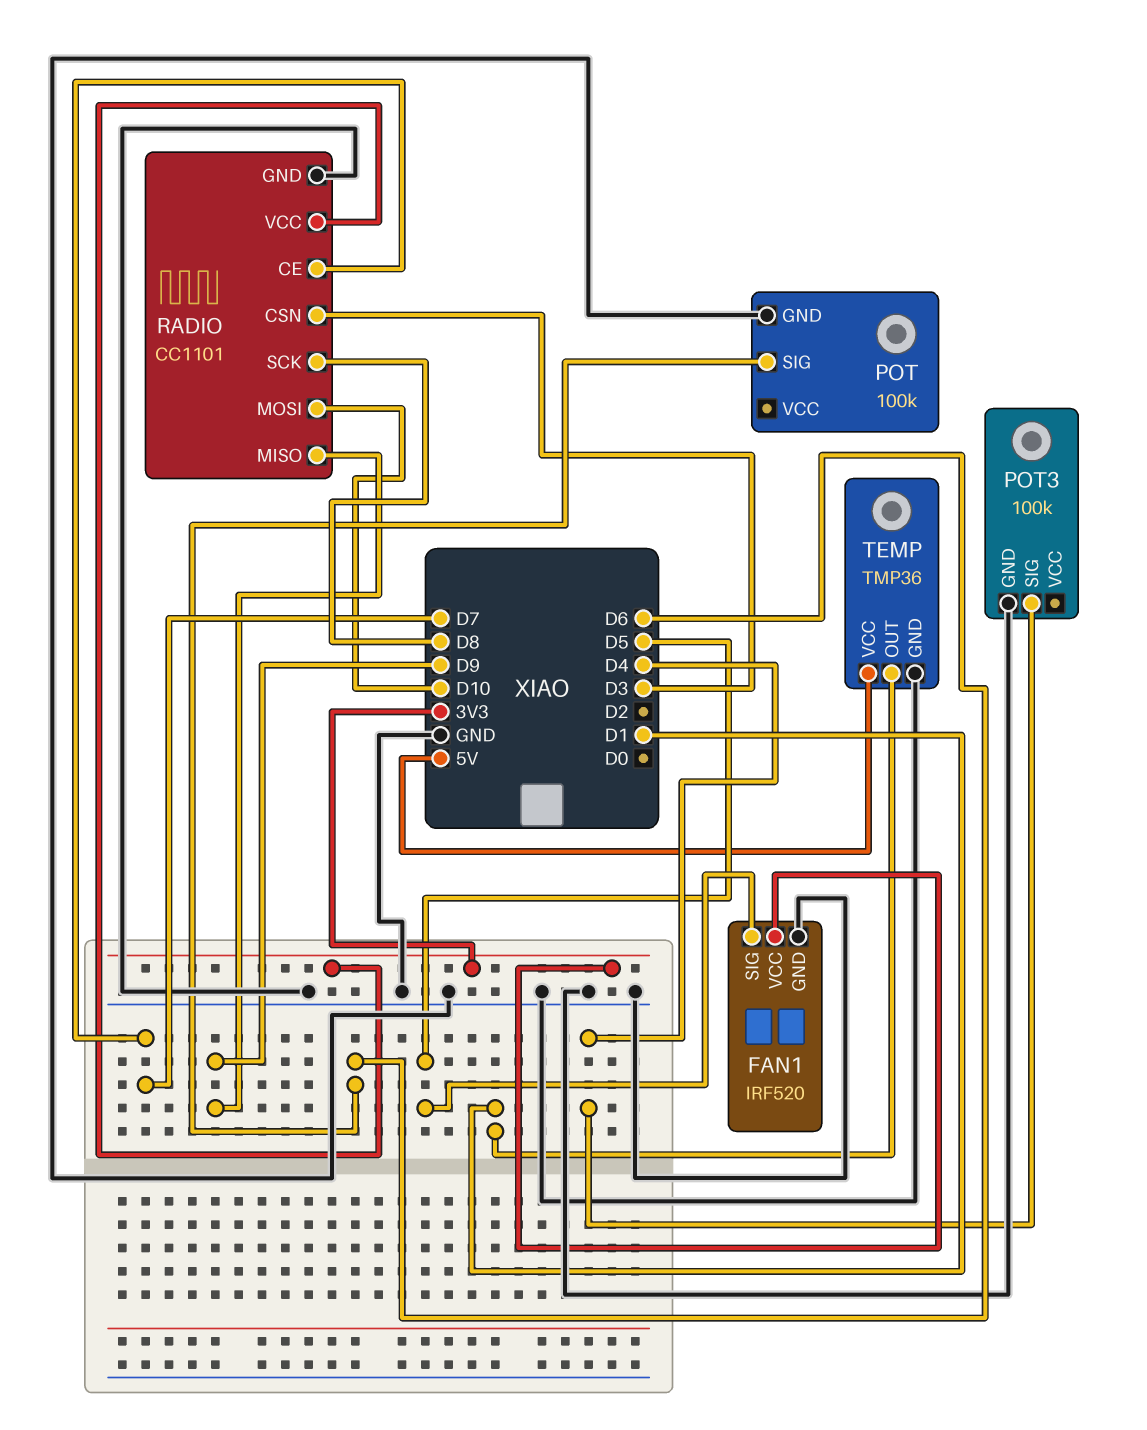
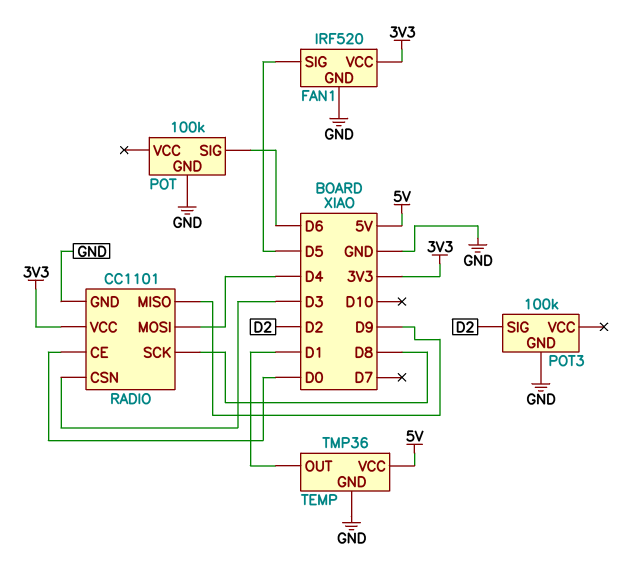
POT3 pin SIG: D4 -> D2
RADIO pin CE: D7 -> D0
RADIO pin MOSI: D10 -> D4

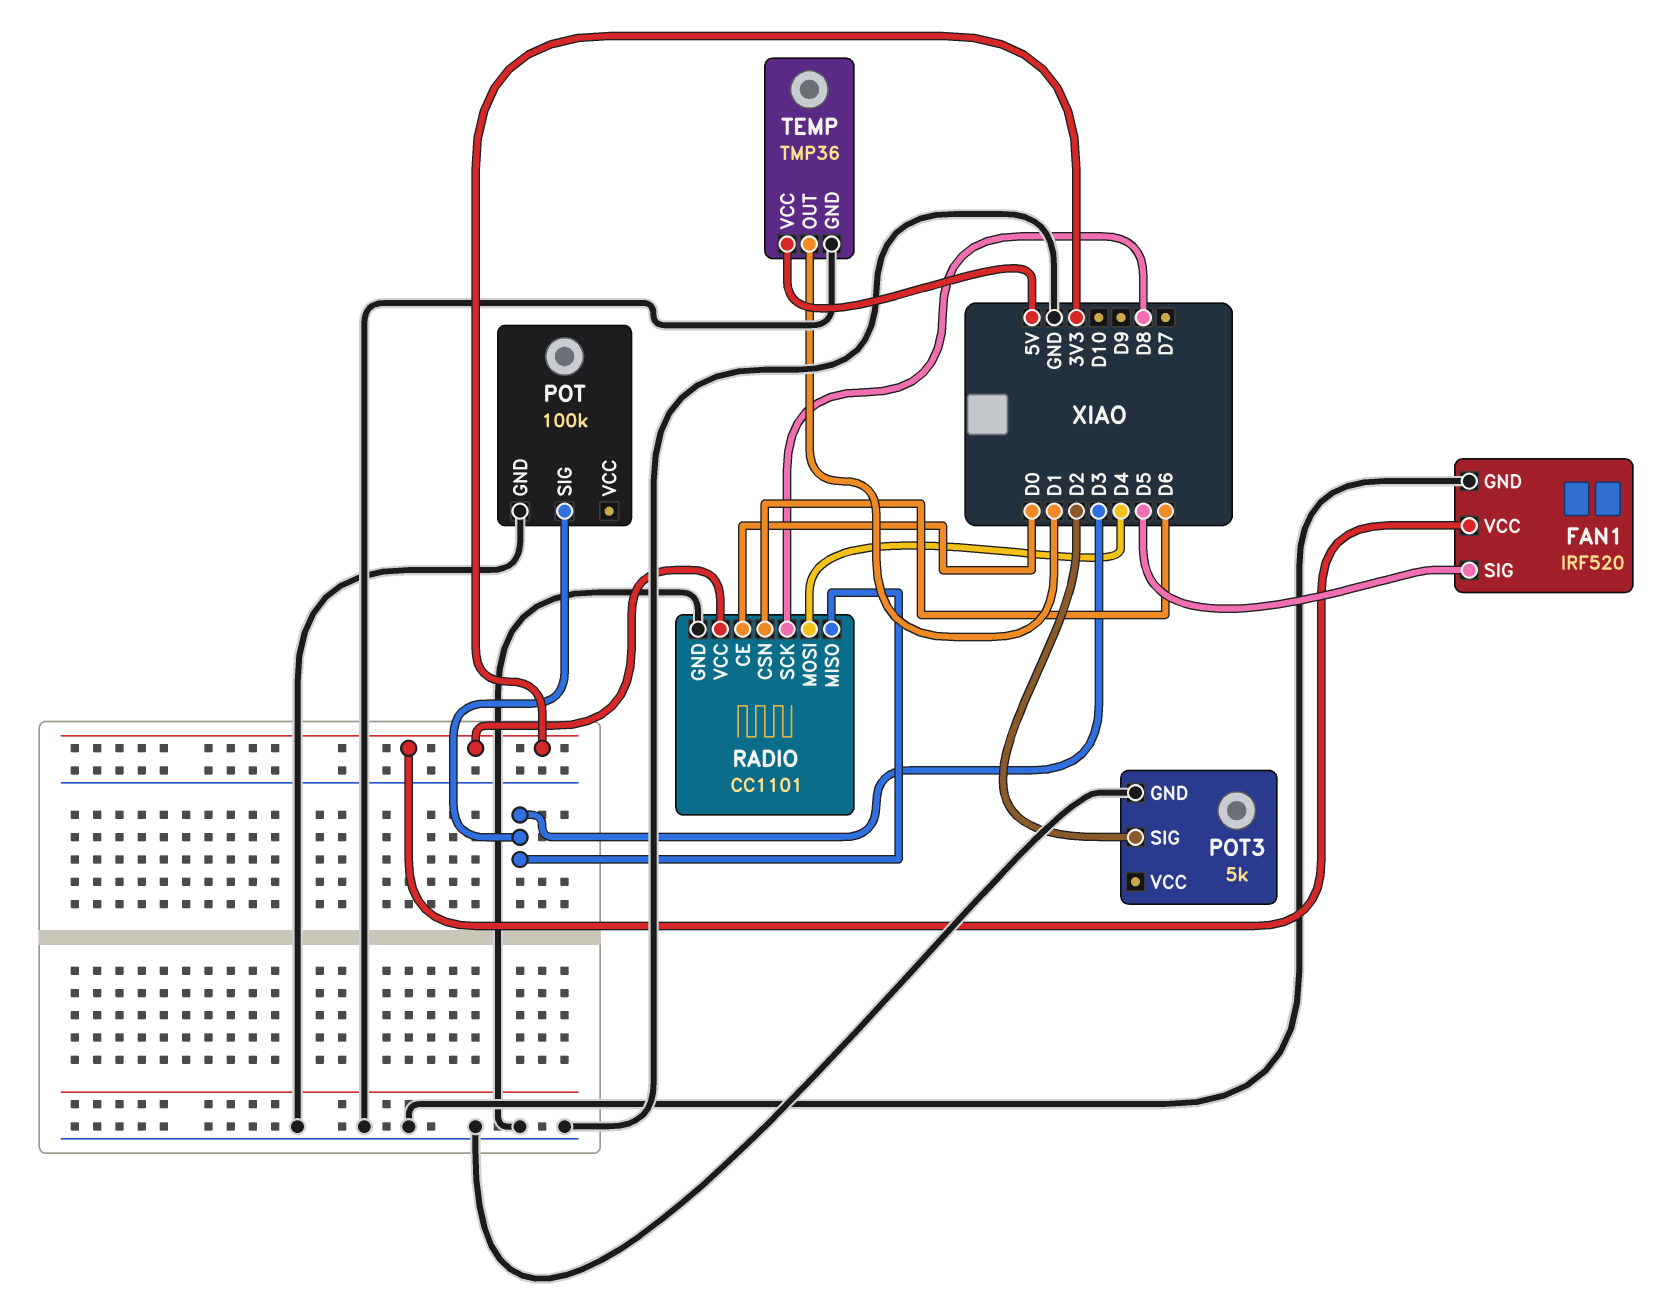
POT pin SIG: D6 -> D3
POT3: 100k -> 5k
RADIO pin CSN: D3 -> D6
RADIO pin MISO: D9 -> D3

